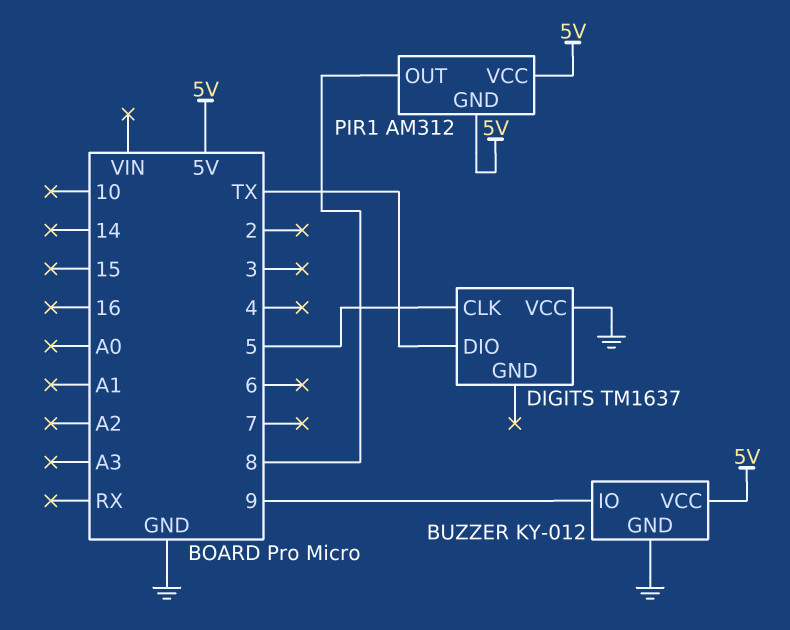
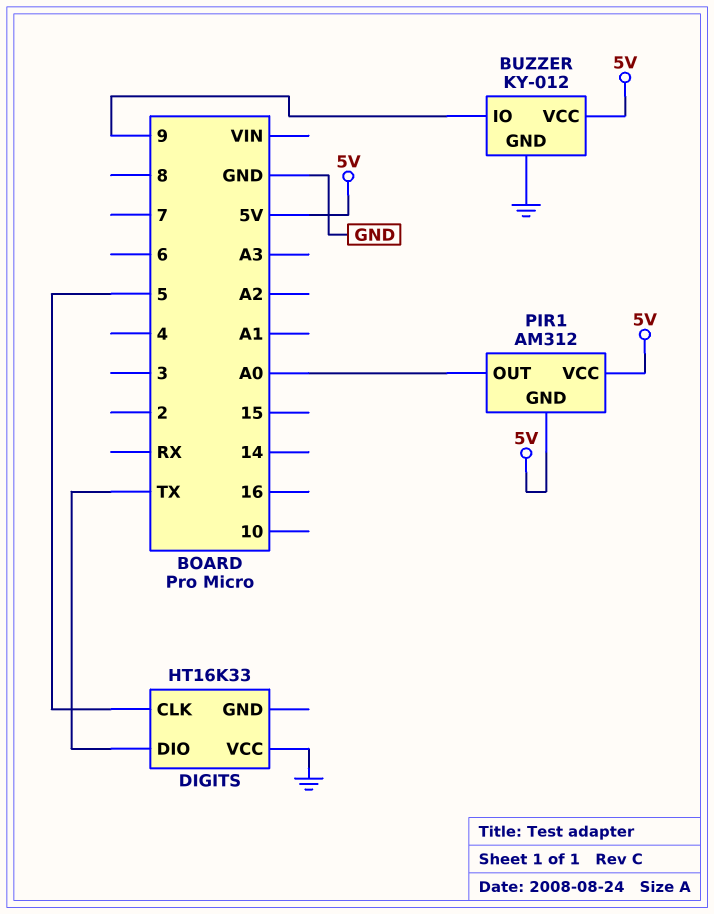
DIGITS: TM1637 -> HT16K33
PIR1 pin OUT: 8 -> A0

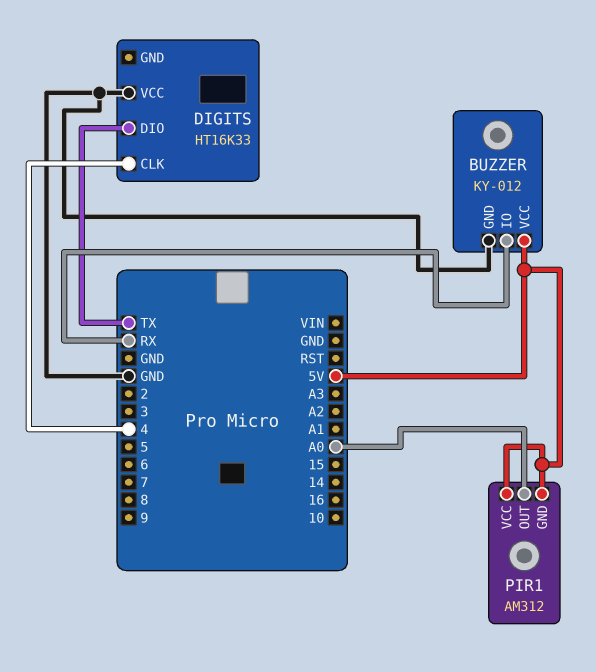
BUZZER pin IO: 9 -> RX
DIGITS pin CLK: 5 -> 4

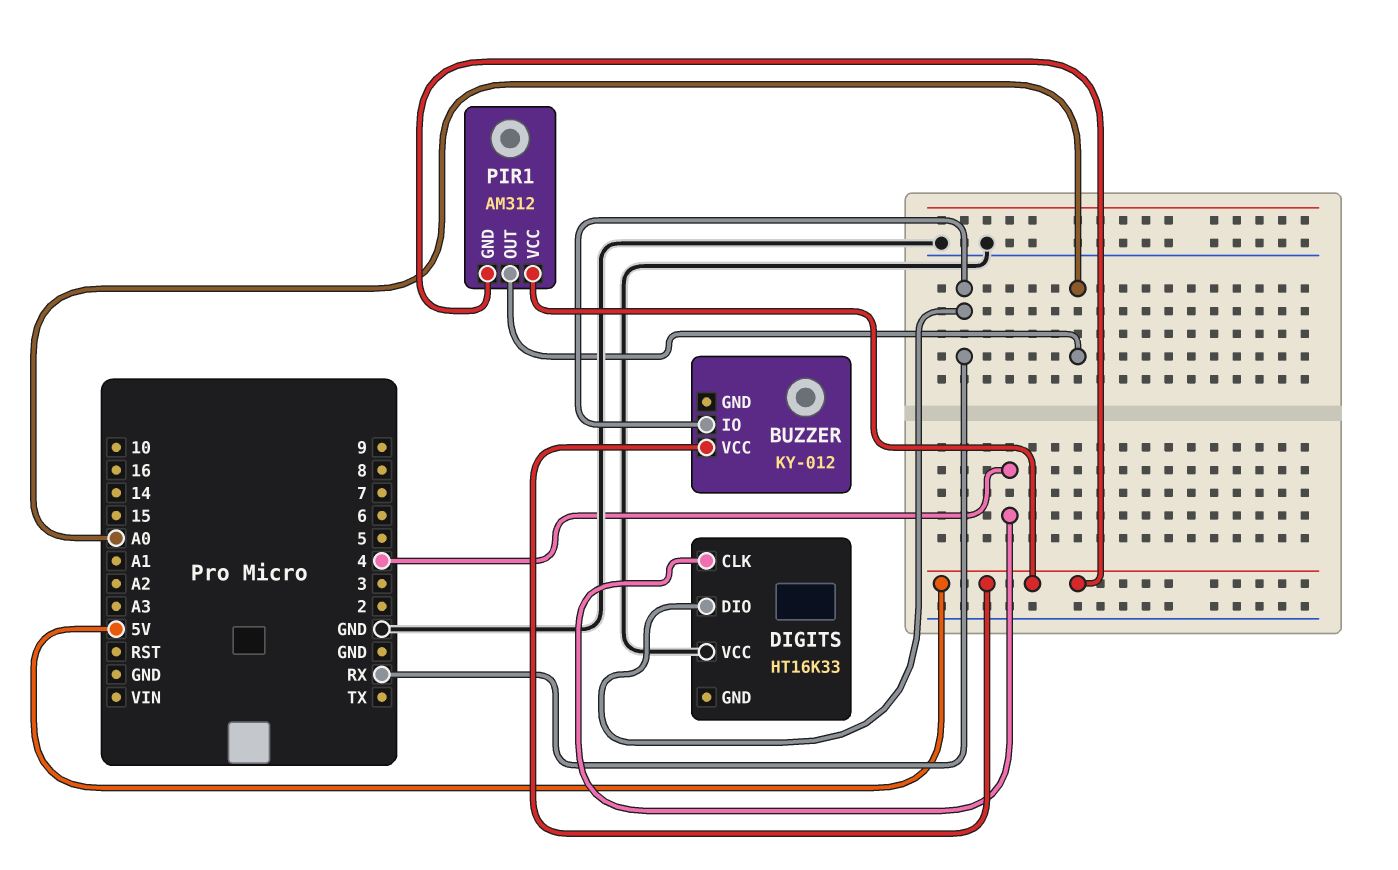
BUZZER pin GND: GND -> none
DIGITS pin DIO: TX -> RX

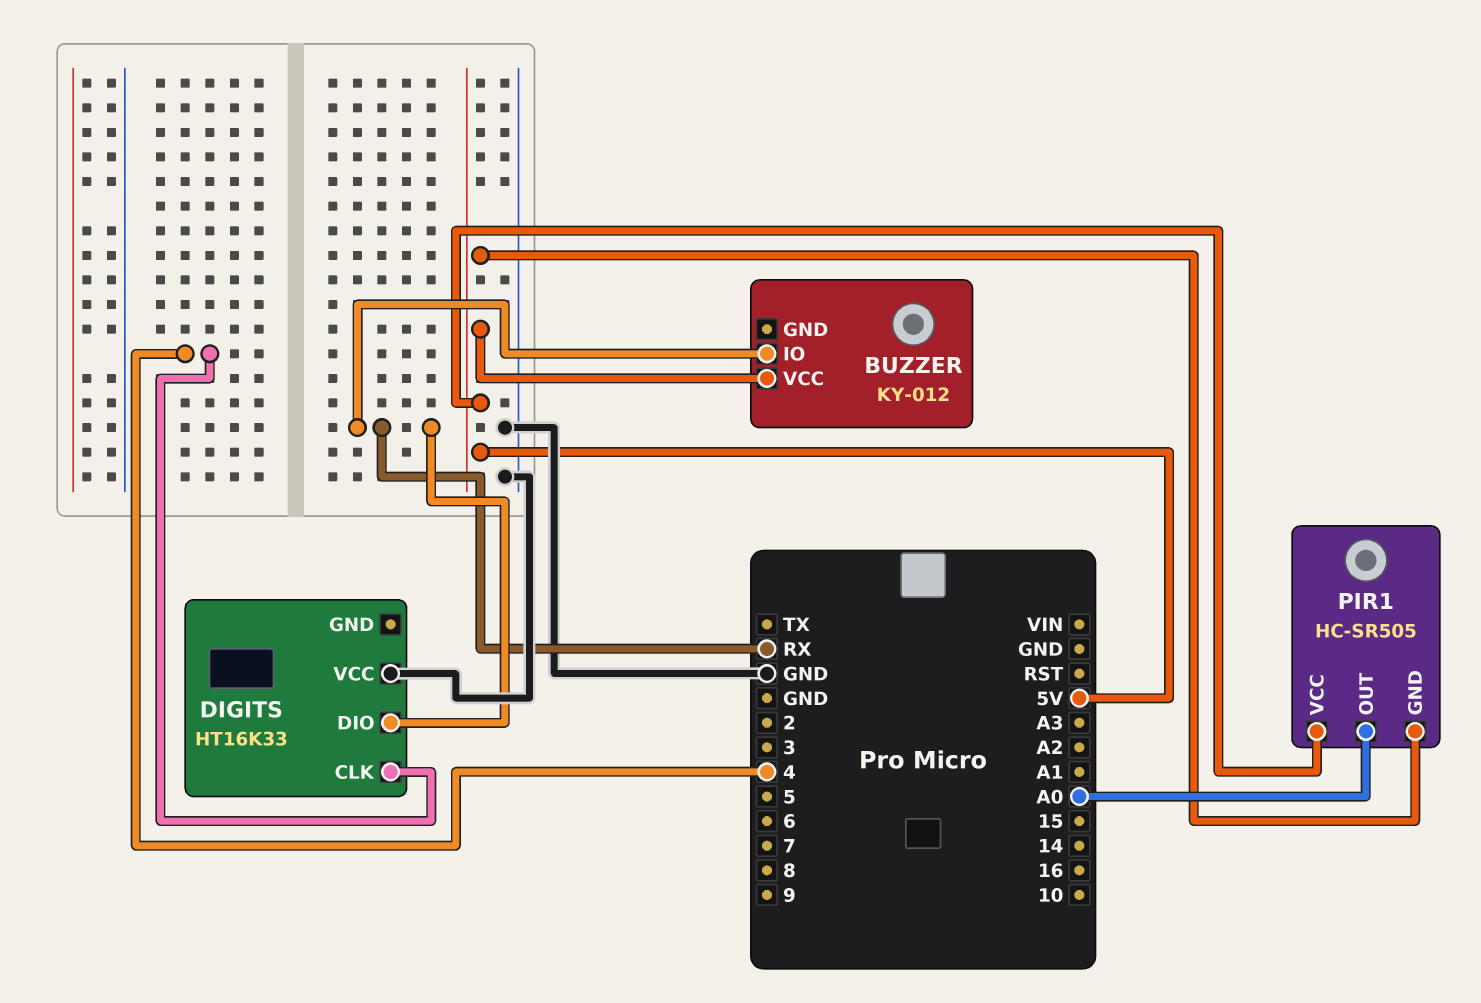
PIR1: AM312 -> HC-SR505

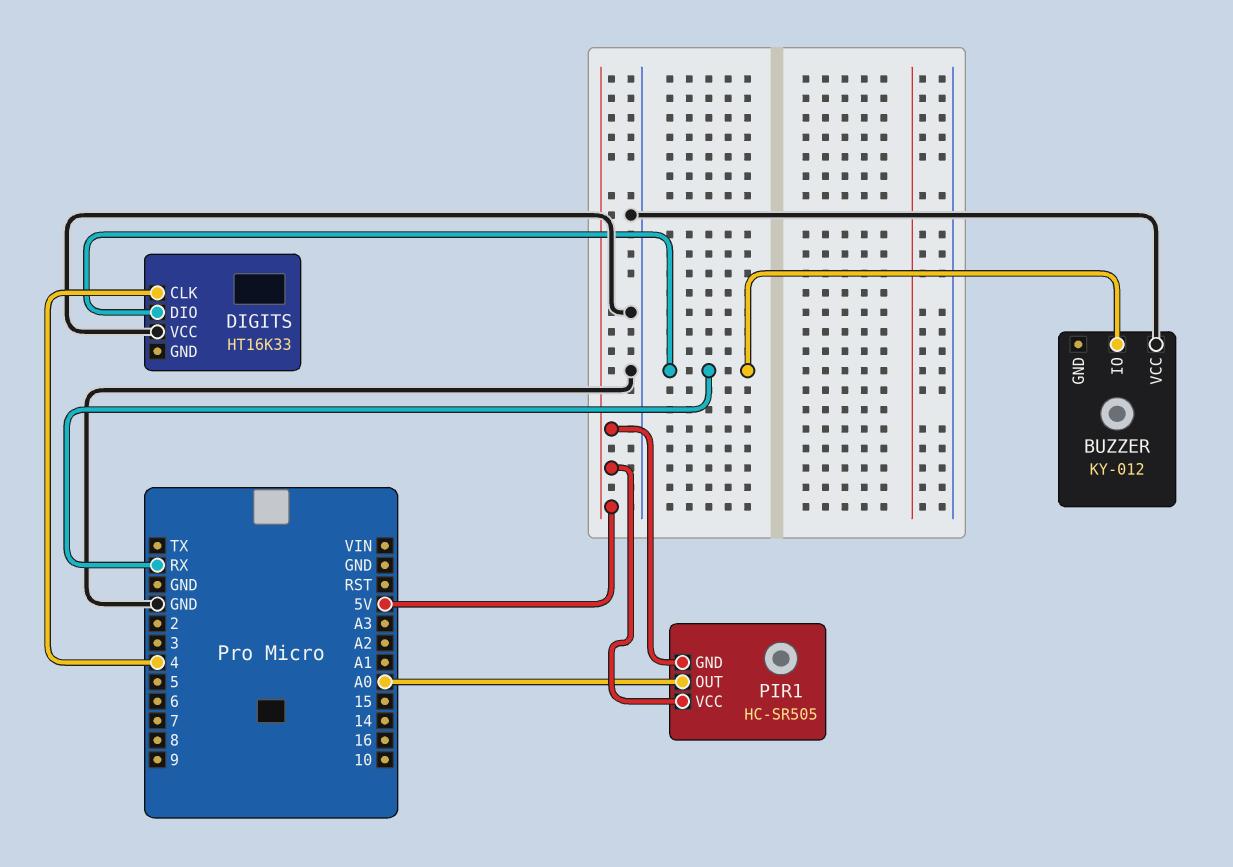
BUZZER pin VCC: 5V -> GND

